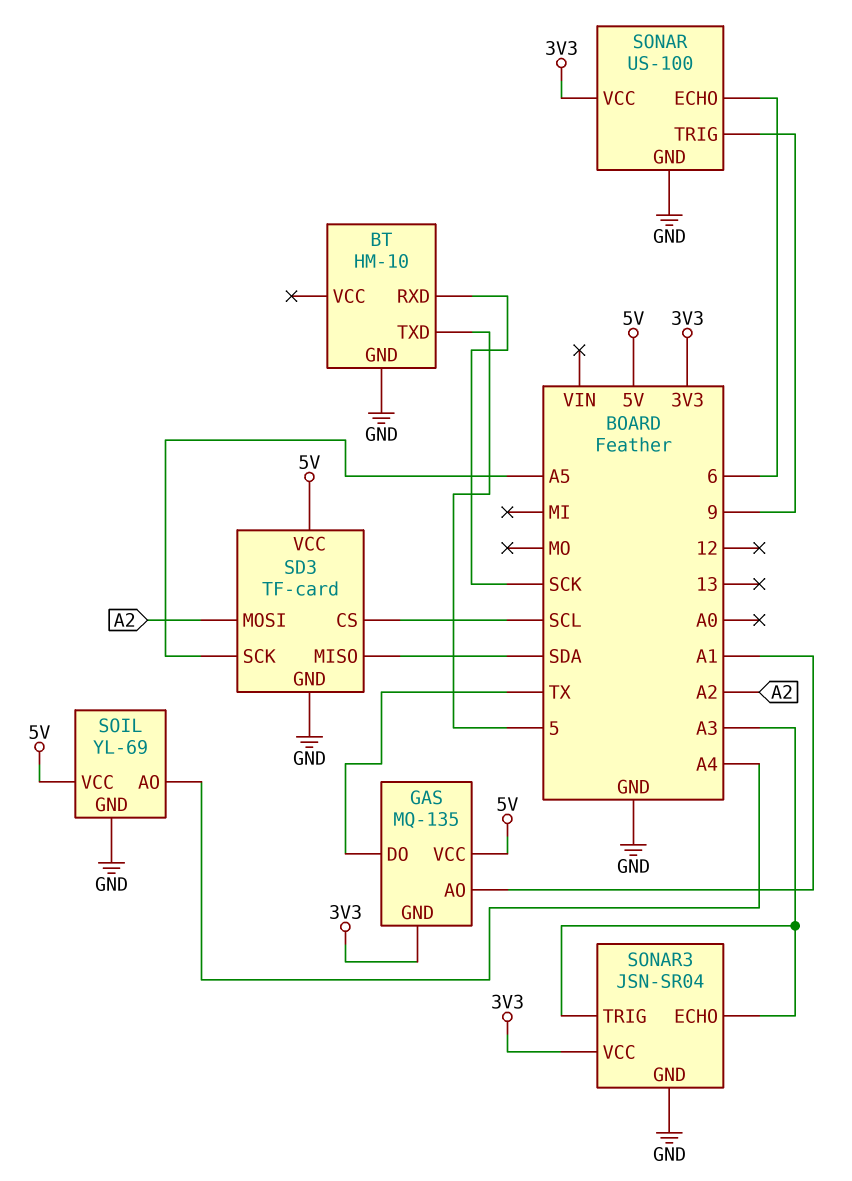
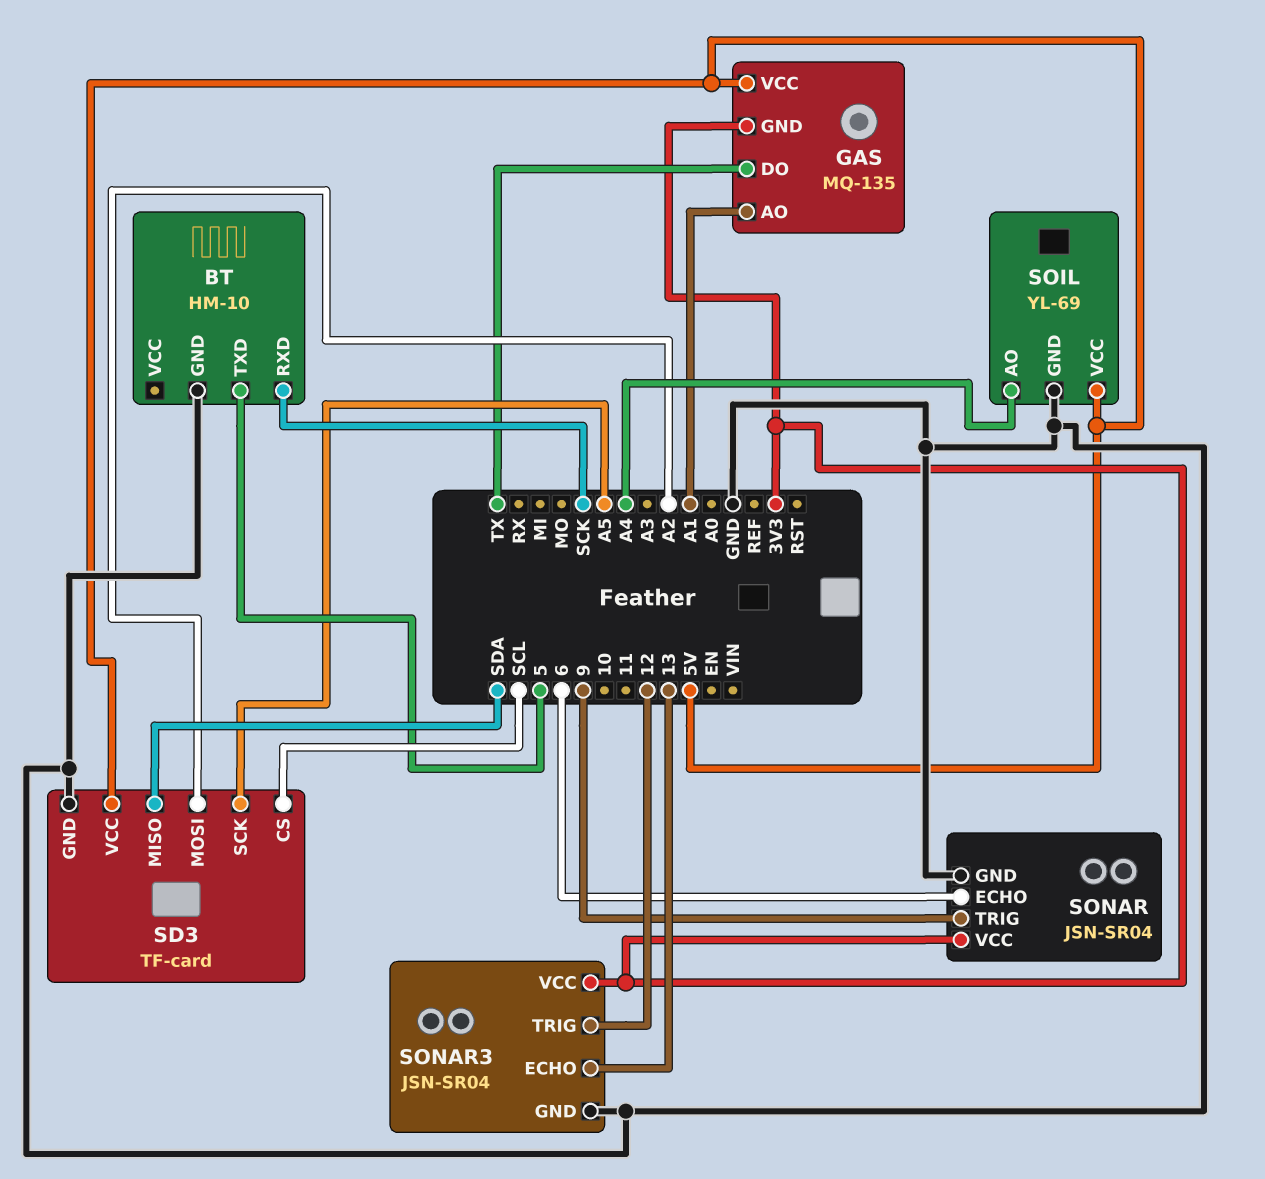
SONAR: US-100 -> JSN-SR04
SONAR3 pin ECHO: A3 -> 13
SONAR3 pin TRIG: A3 -> 12

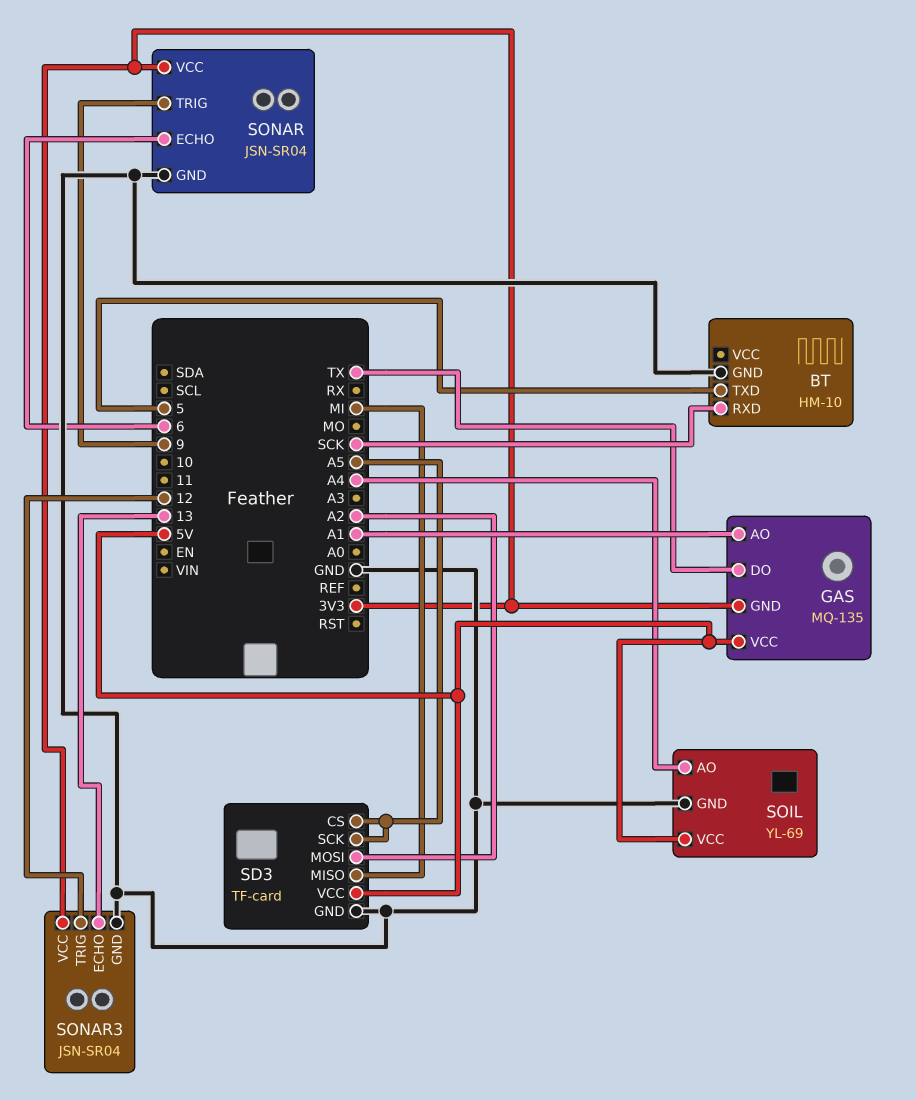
SD3 pin CS: SCL -> A5
SD3 pin MISO: SDA -> MI

